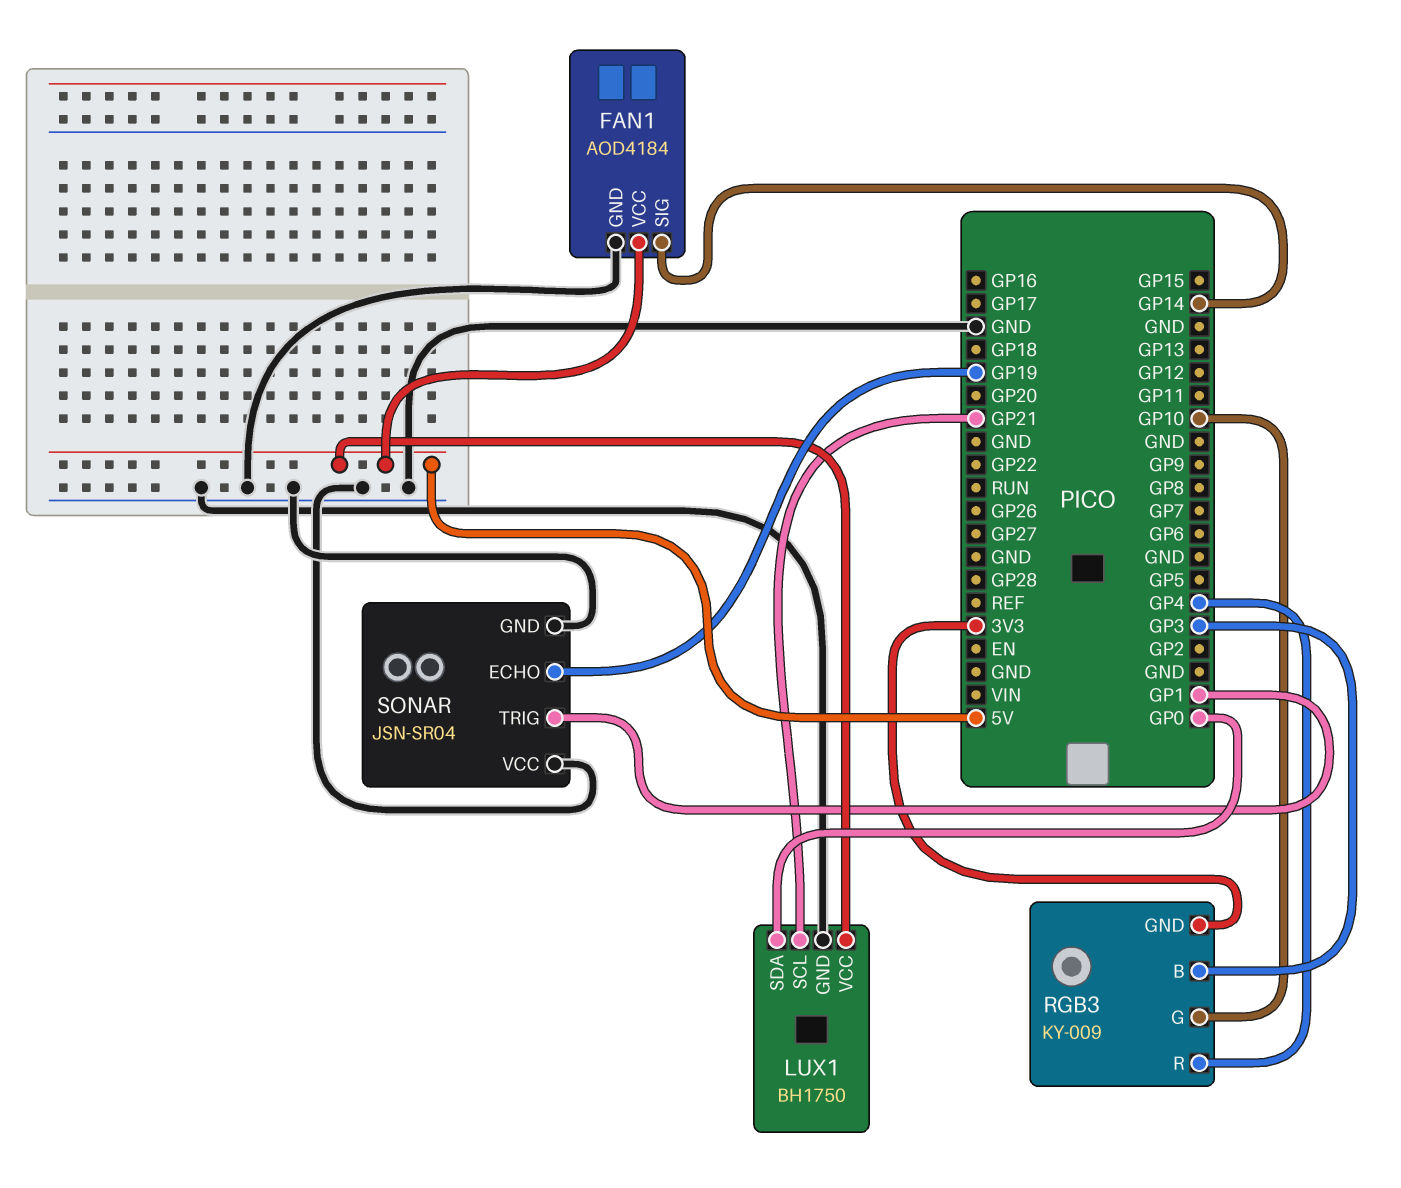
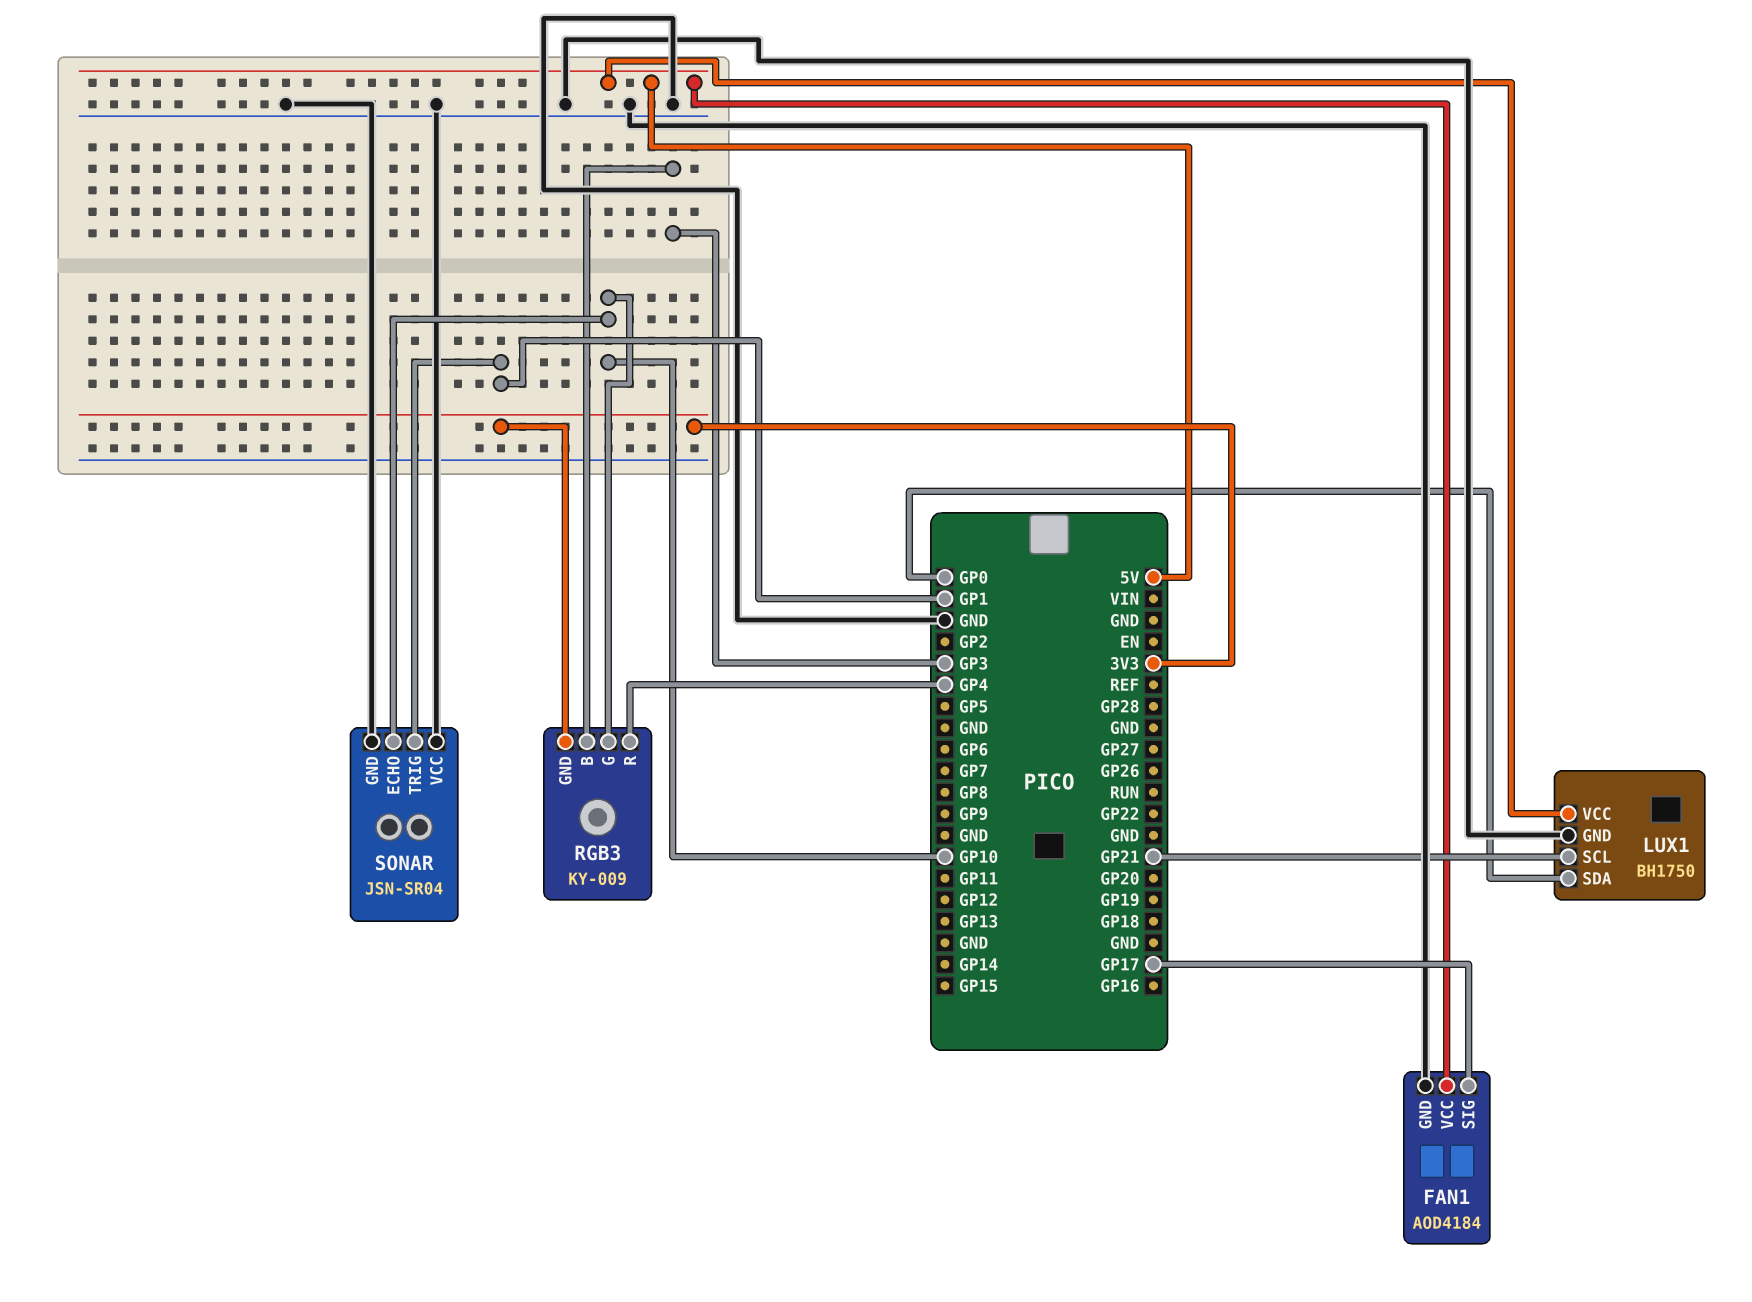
FAN1 pin SIG: GP14 -> GP17
SONAR pin ECHO: GP19 -> GP10

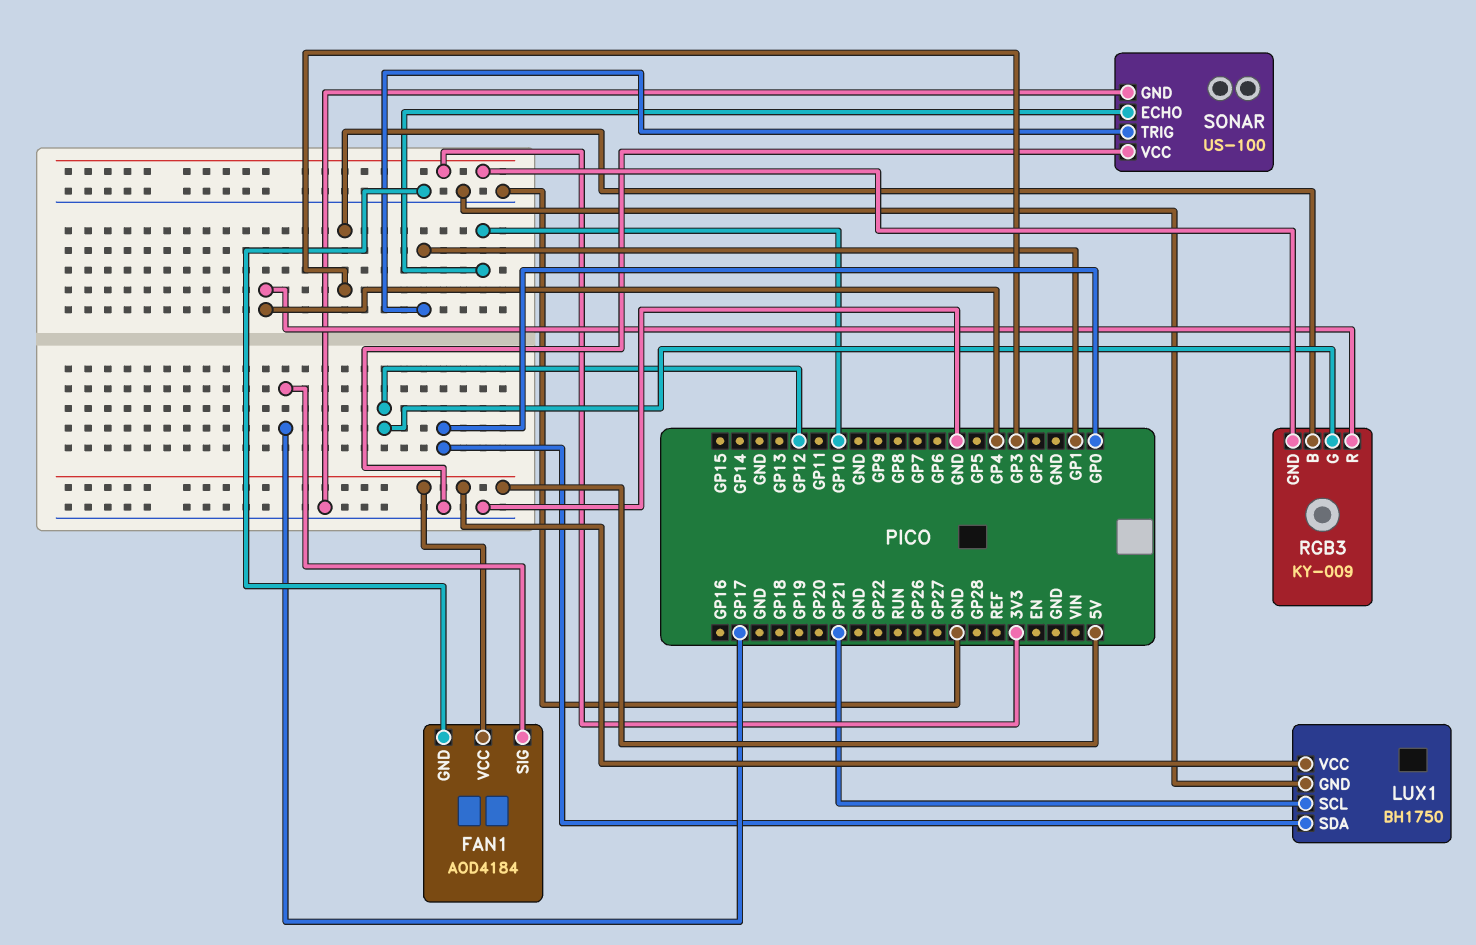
RGB3 pin G: GP10 -> GP12
SONAR: JSN-SR04 -> US-100

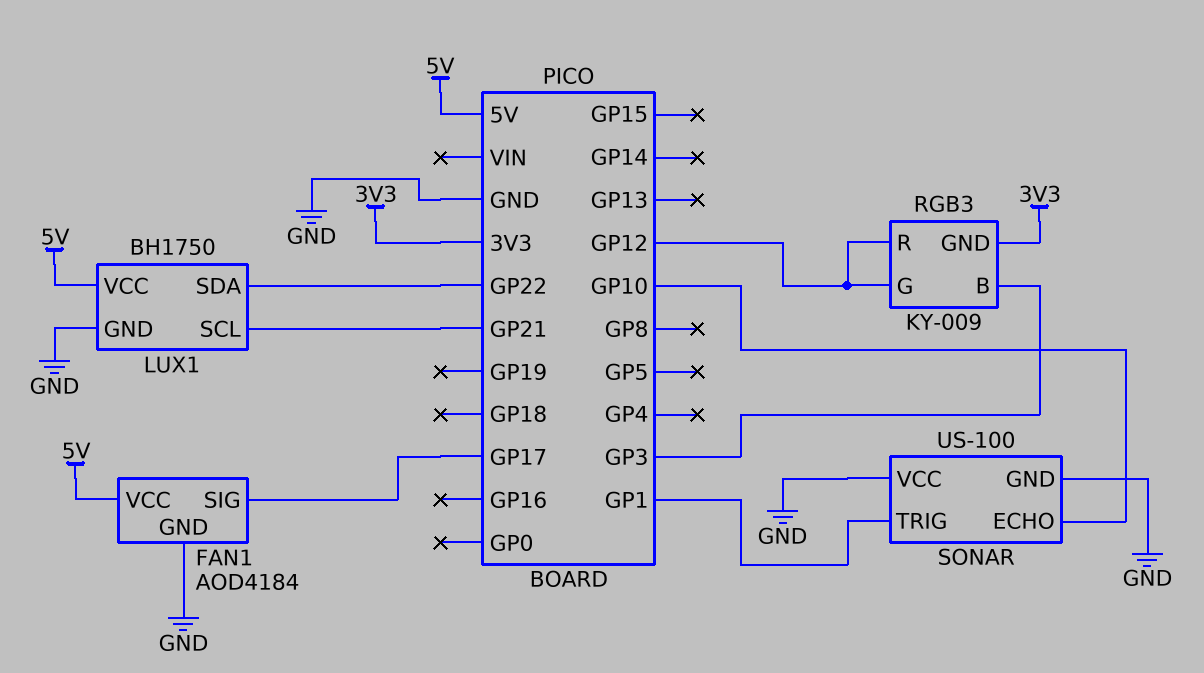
LUX1 pin SDA: GP0 -> GP22
RGB3 pin R: GP4 -> GP12

